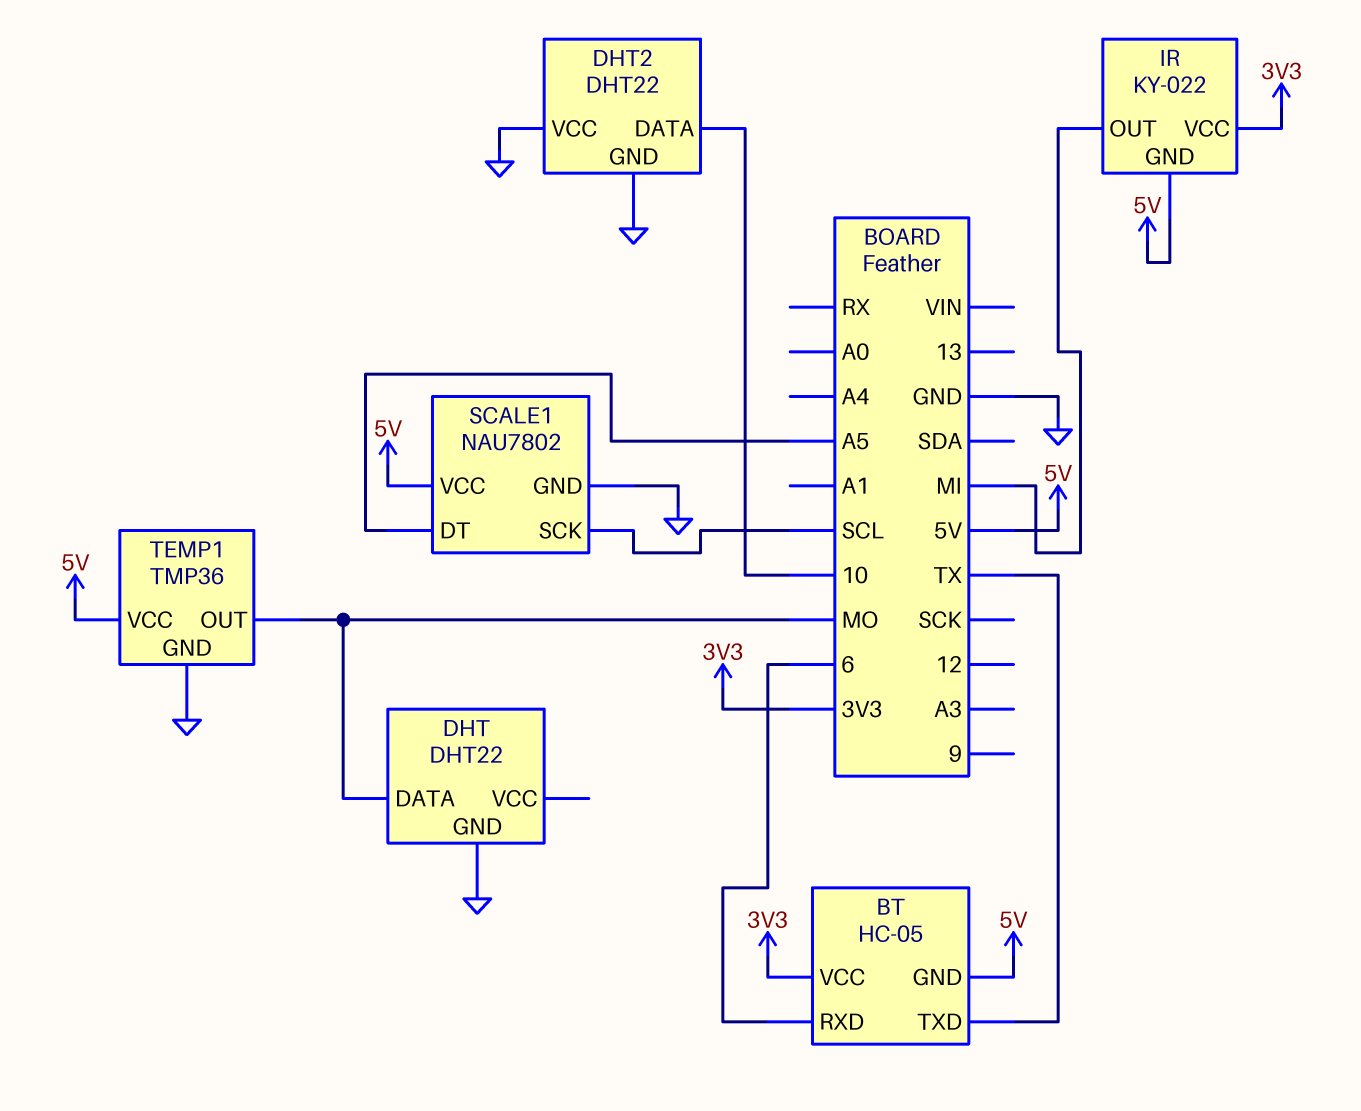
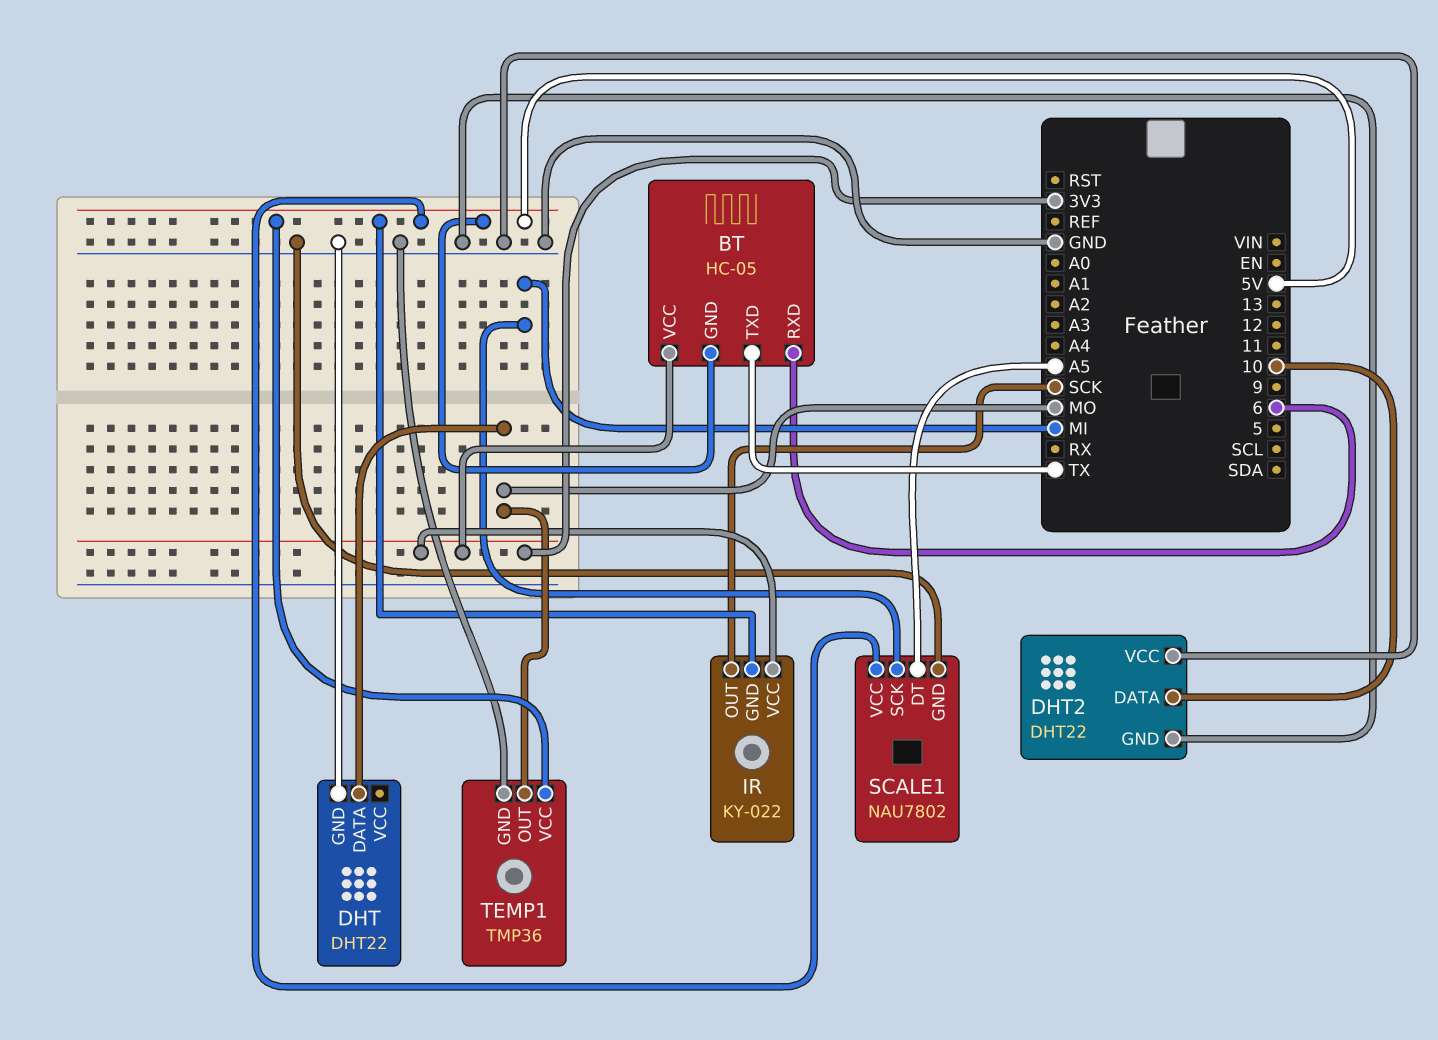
IR pin OUT: MI -> SCK
SCALE1 pin SCK: SCL -> MI

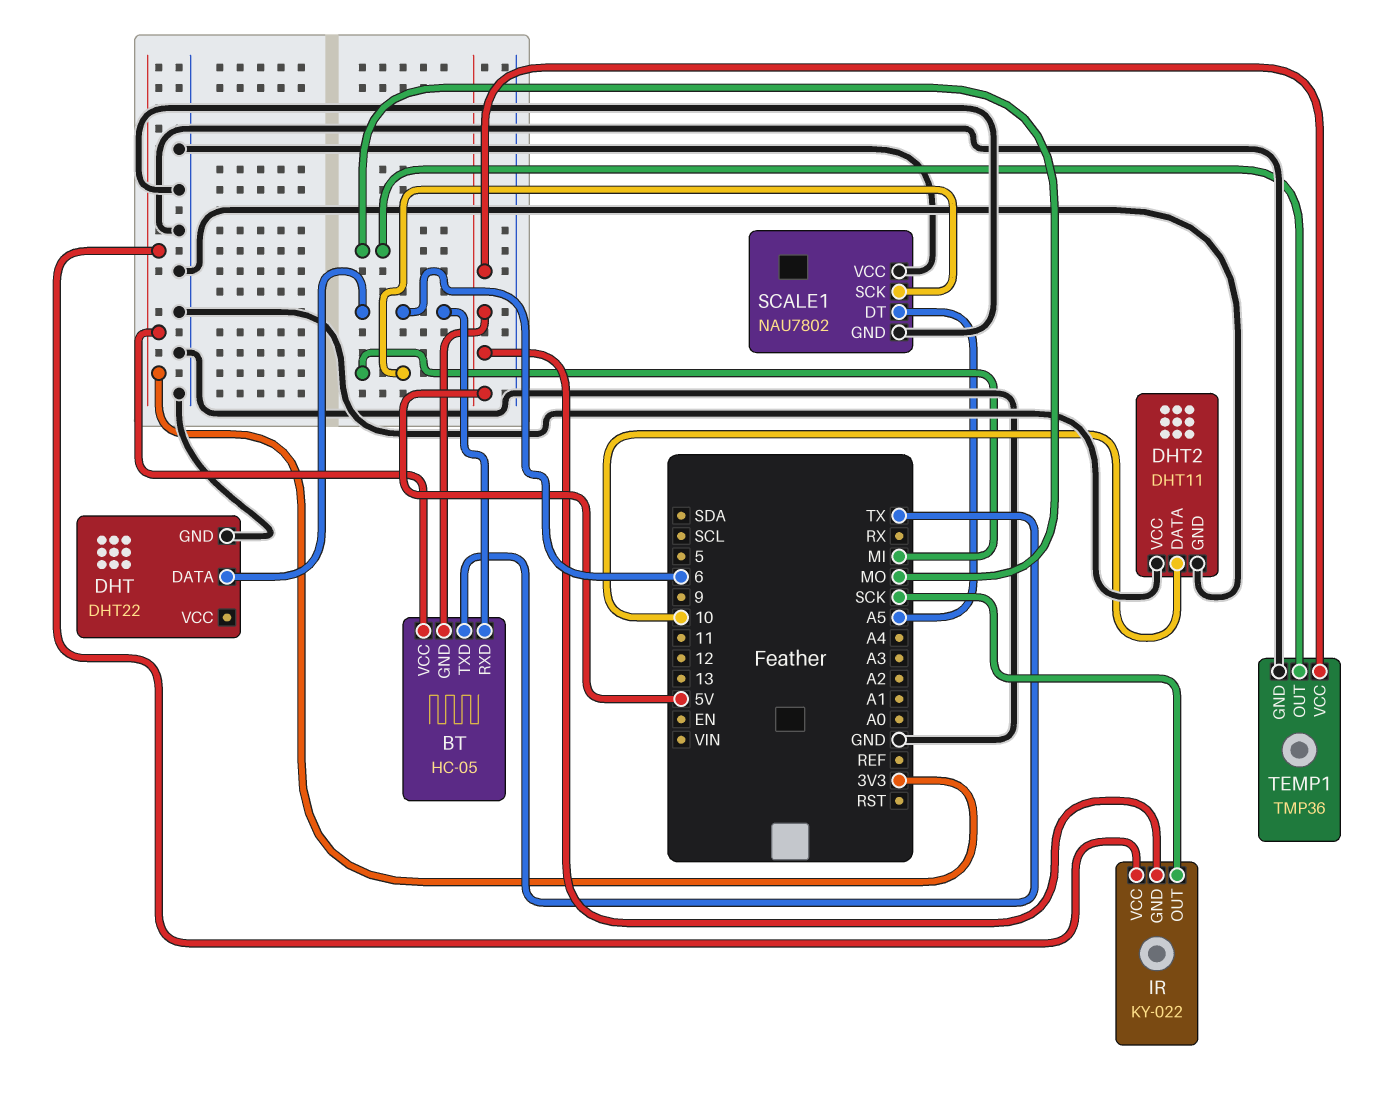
DHT pin DATA: MO -> 6
DHT2: DHT22 -> DHT11
SCALE1 pin VCC: 5V -> GND

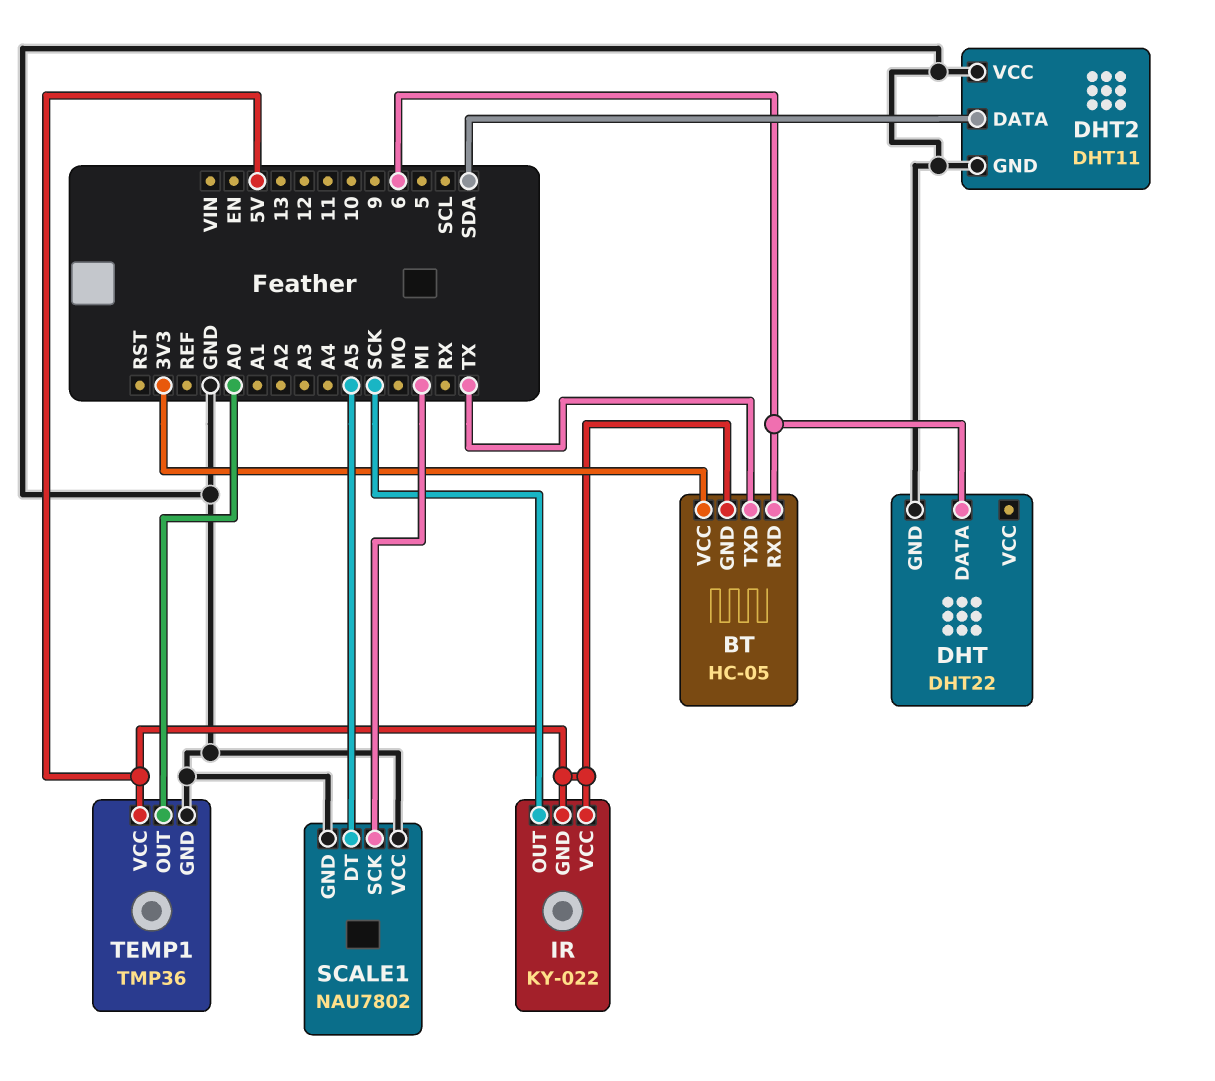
DHT2 pin DATA: 10 -> SDA
IR pin VCC: 3V3 -> 5V
TEMP1 pin OUT: MO -> A0

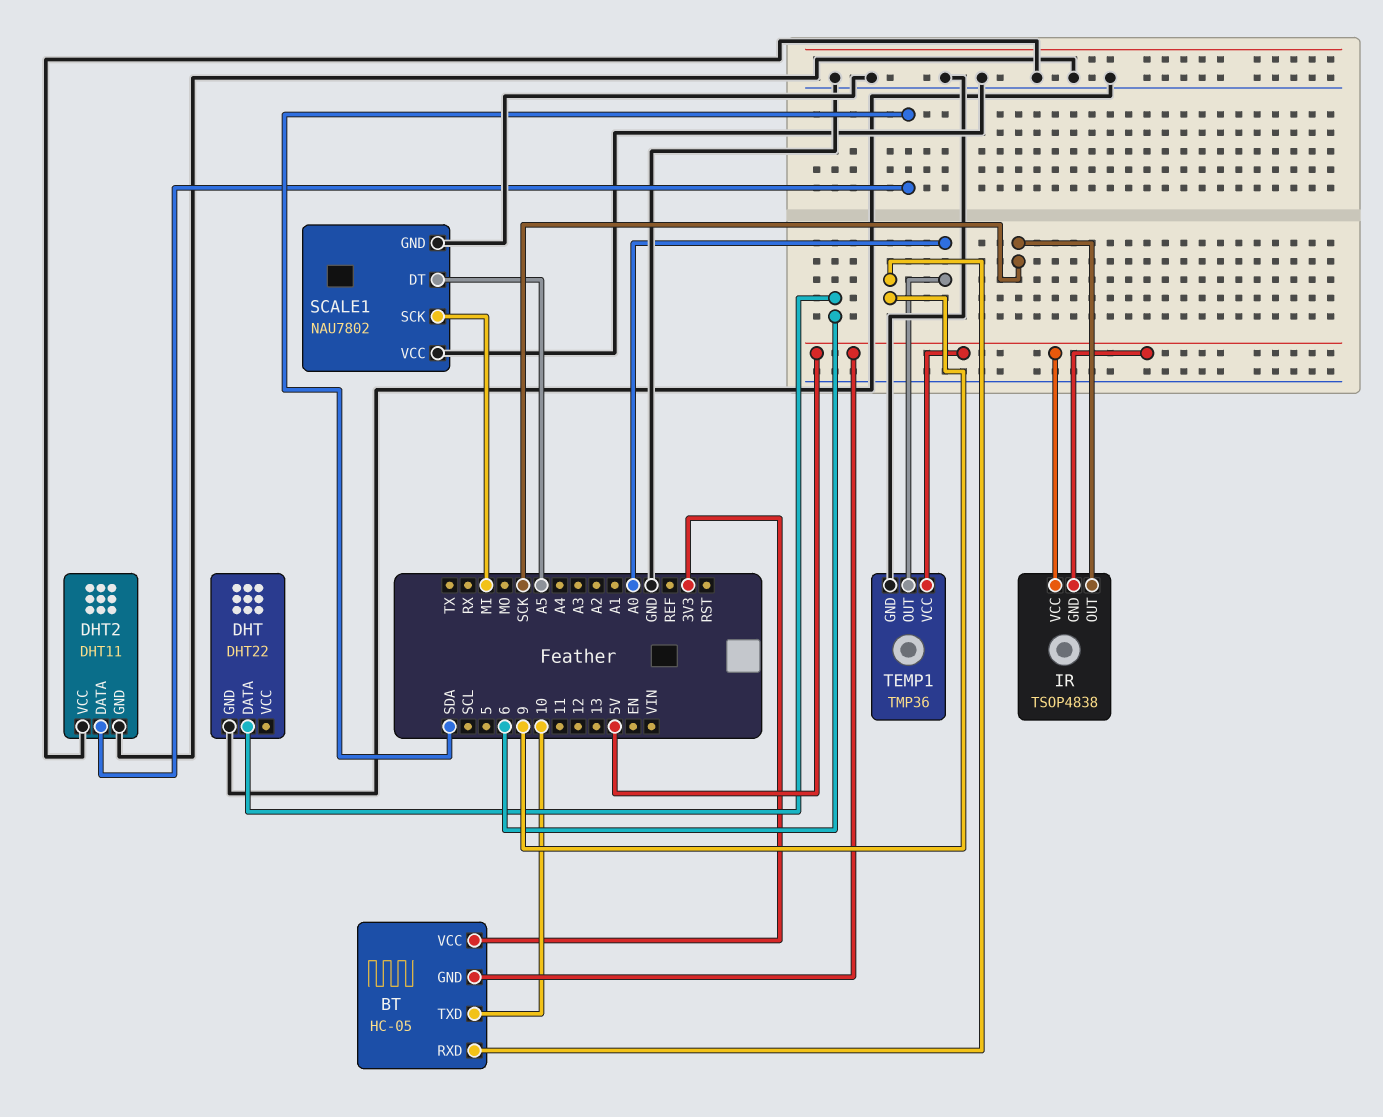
BT pin RXD: 6 -> 9
BT pin TXD: TX -> 10
IR: KY-022 -> TSOP4838

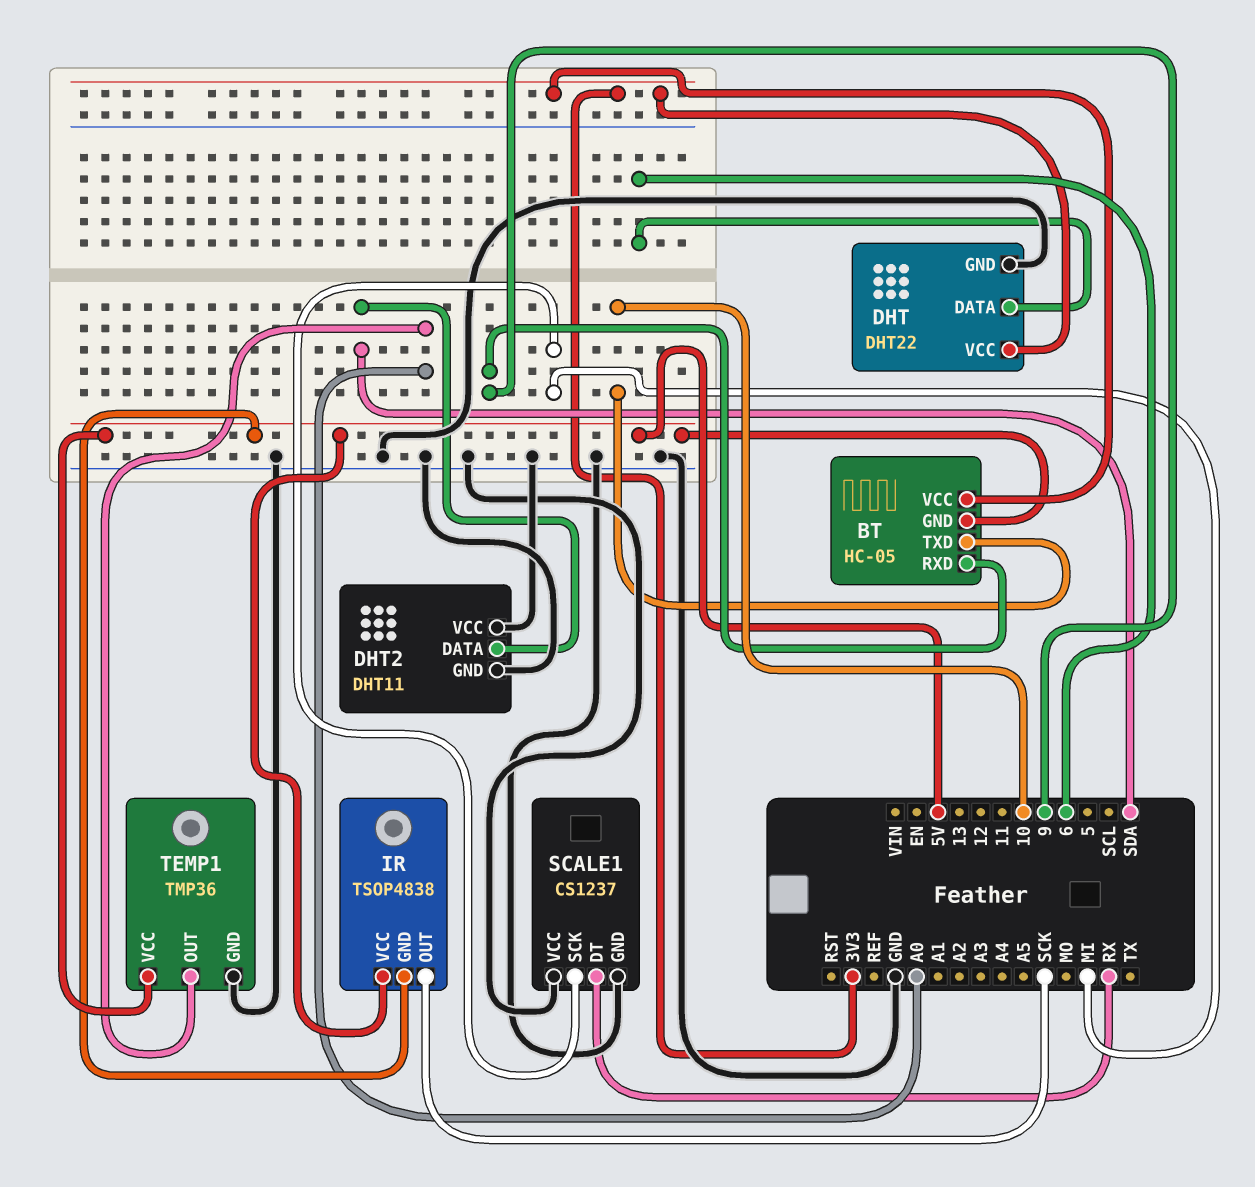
DHT pin VCC: none -> 3V3
SCALE1: NAU7802 -> CS1237
SCALE1 pin DT: A5 -> RX

